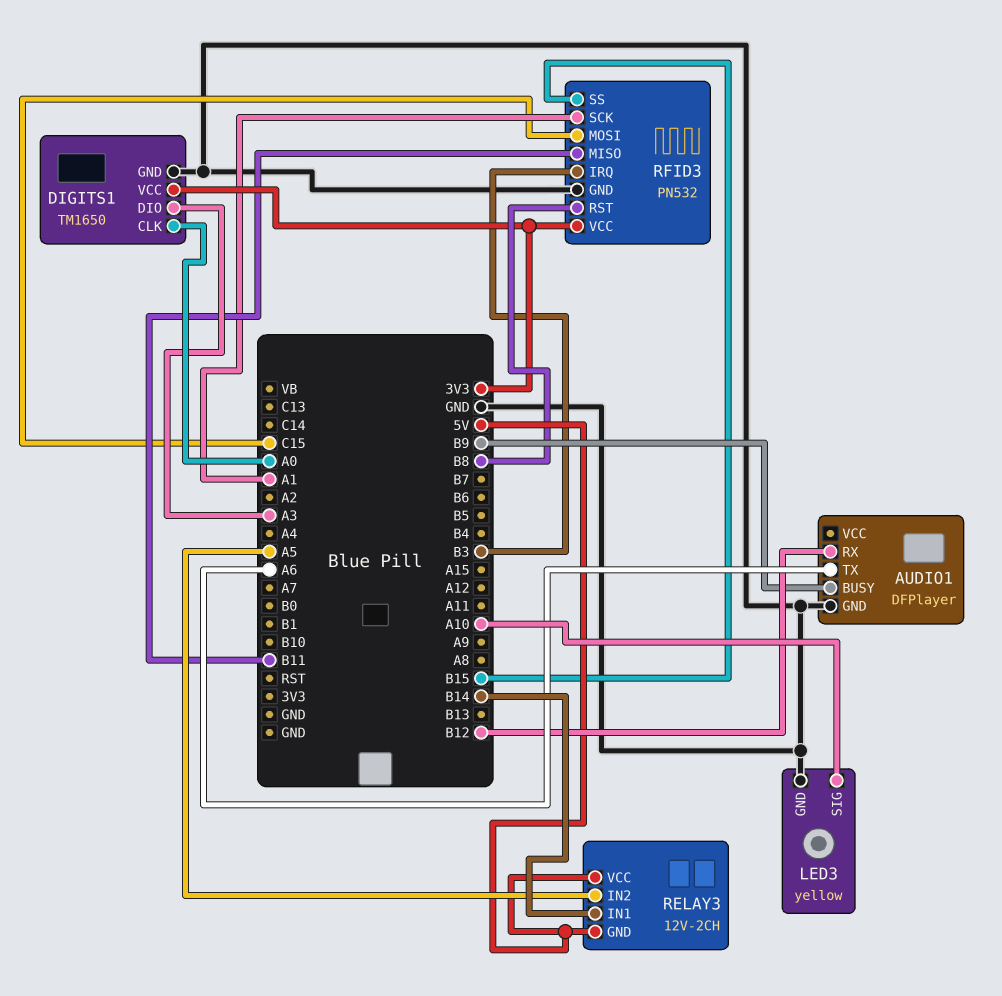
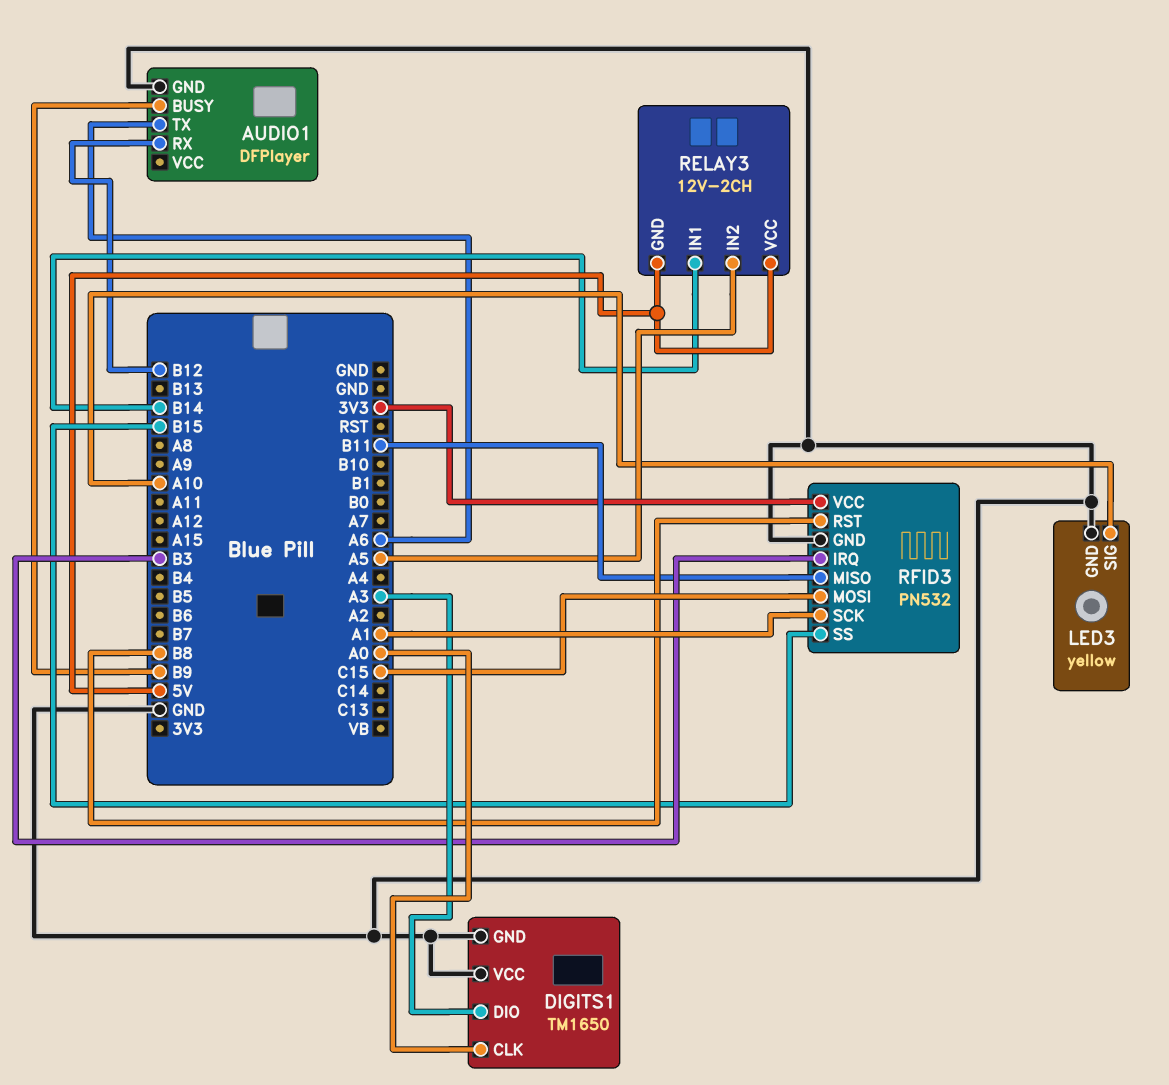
DIGITS1 pin VCC: 3V3 -> GND

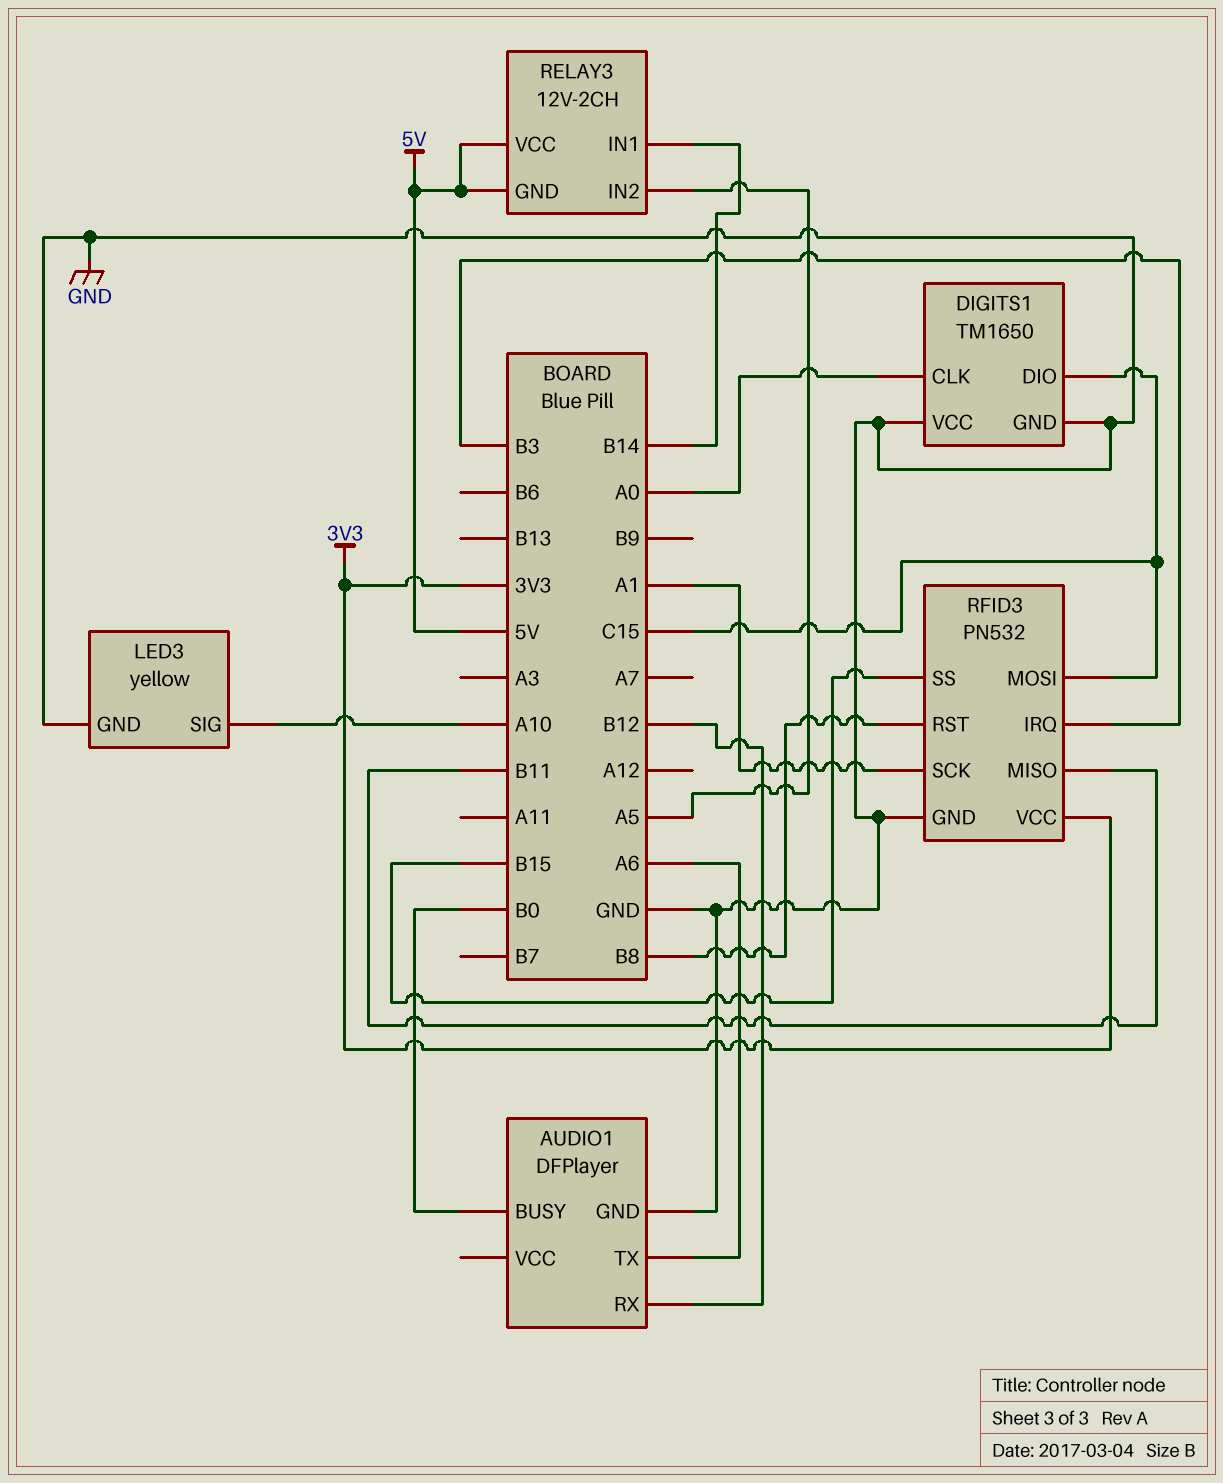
AUDIO1 pin BUSY: B9 -> B0
DIGITS1 pin DIO: A3 -> C15

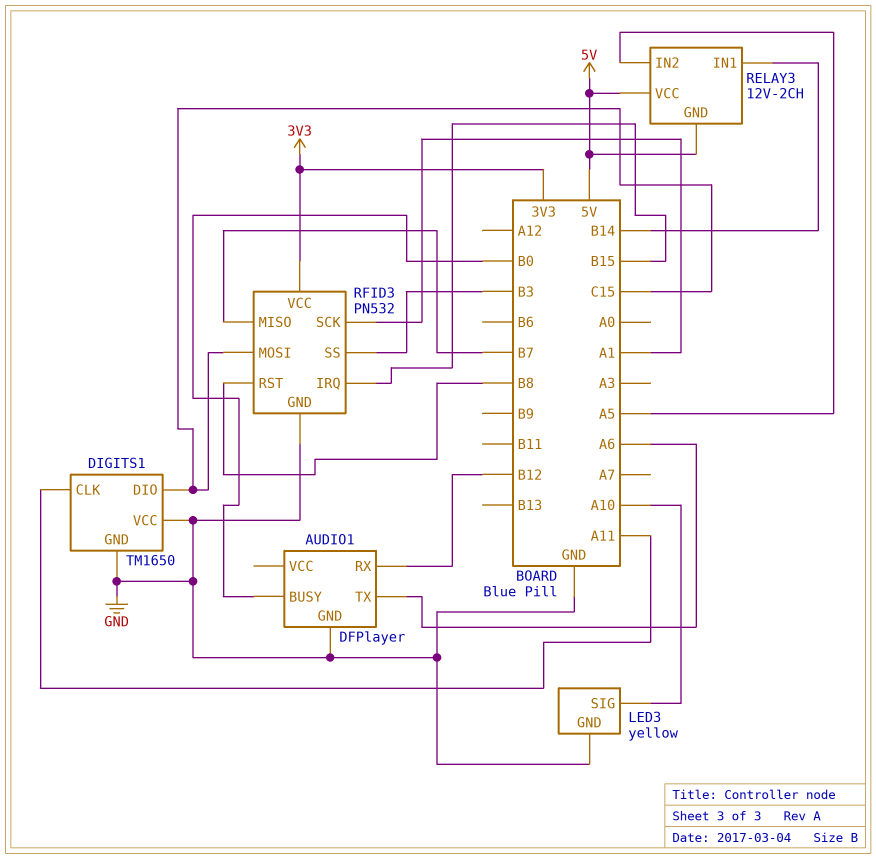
DIGITS1 pin CLK: A0 -> A11
RFID3 pin IRQ: B3 -> B15
RFID3 pin MISO: B11 -> B7
RFID3 pin SS: B15 -> B3

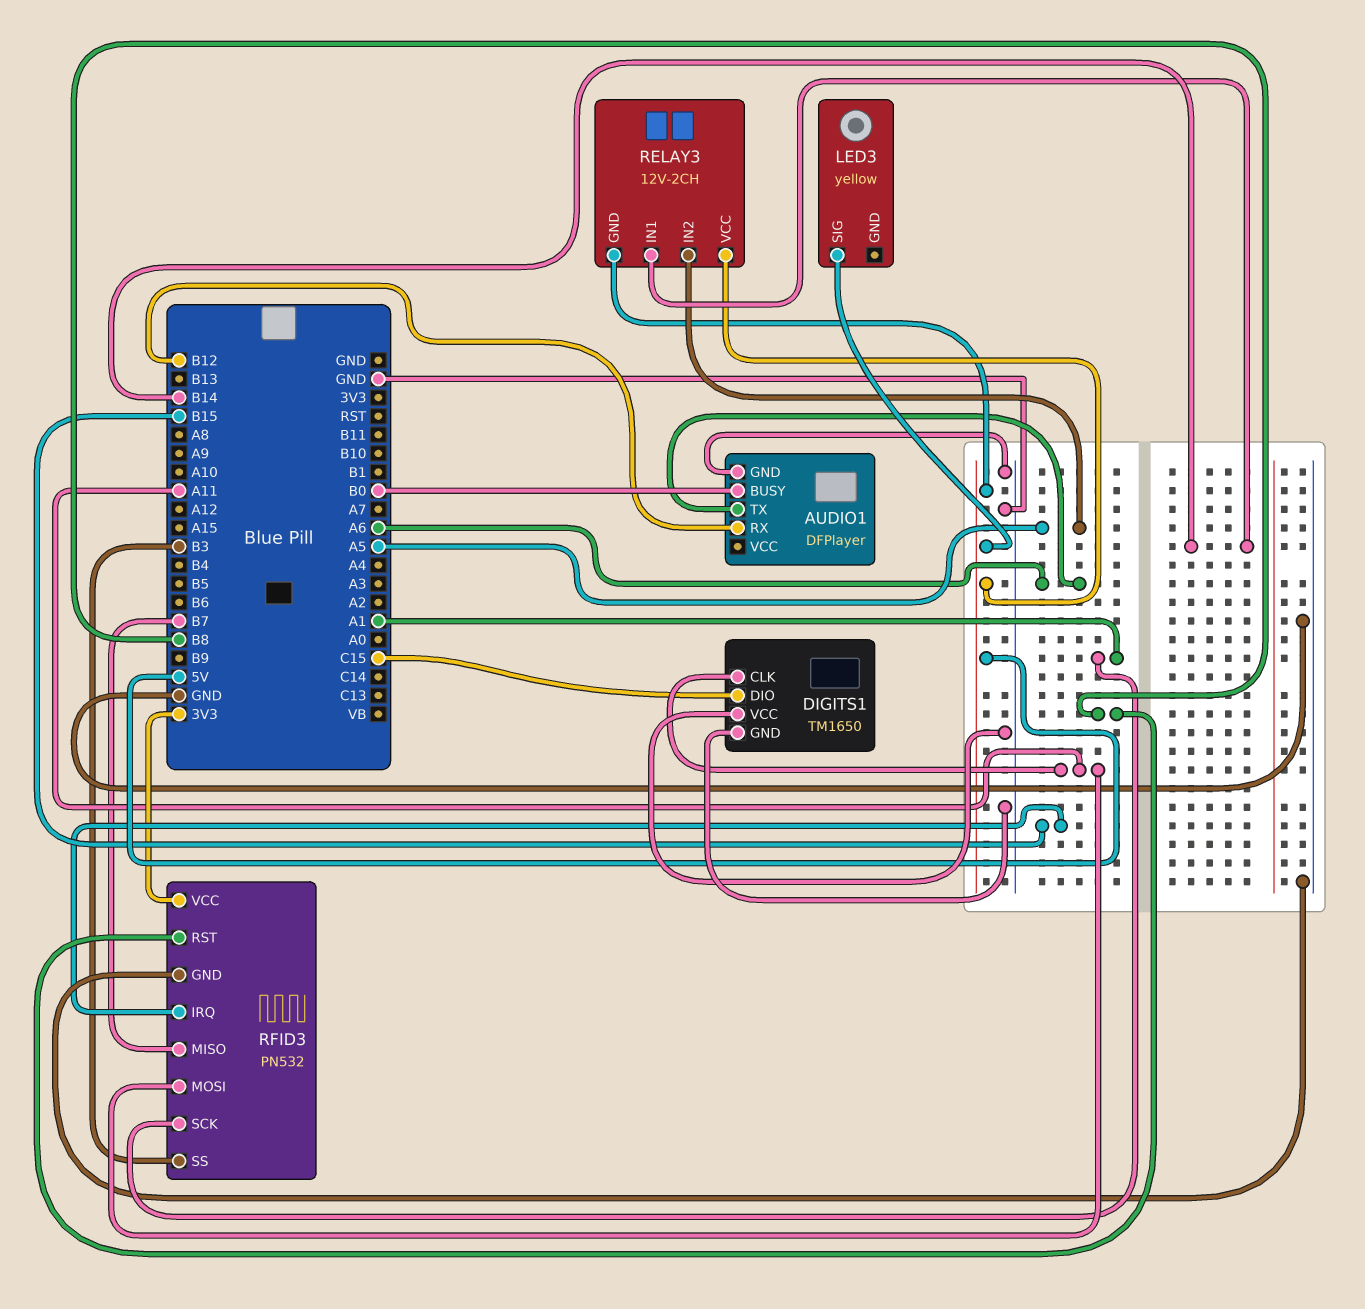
LED3 pin GND: GND -> none
LED3 pin SIG: A10 -> 5V
RFID3 pin MOSI: C15 -> A11

